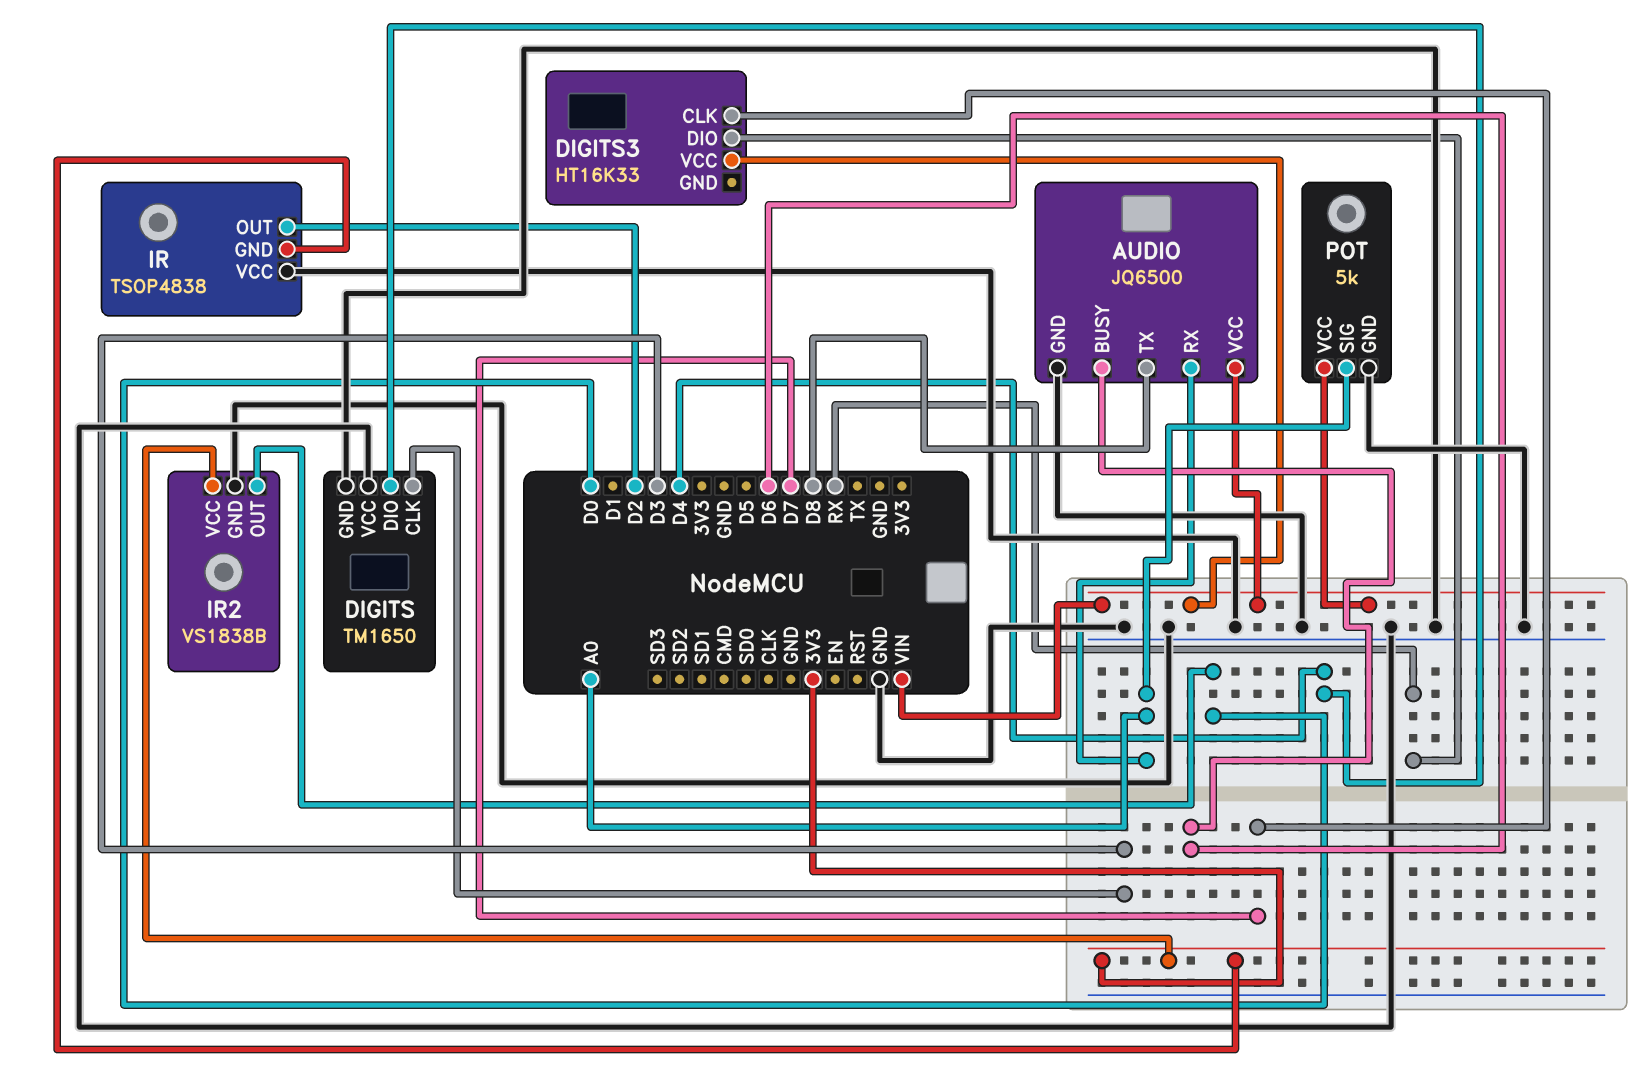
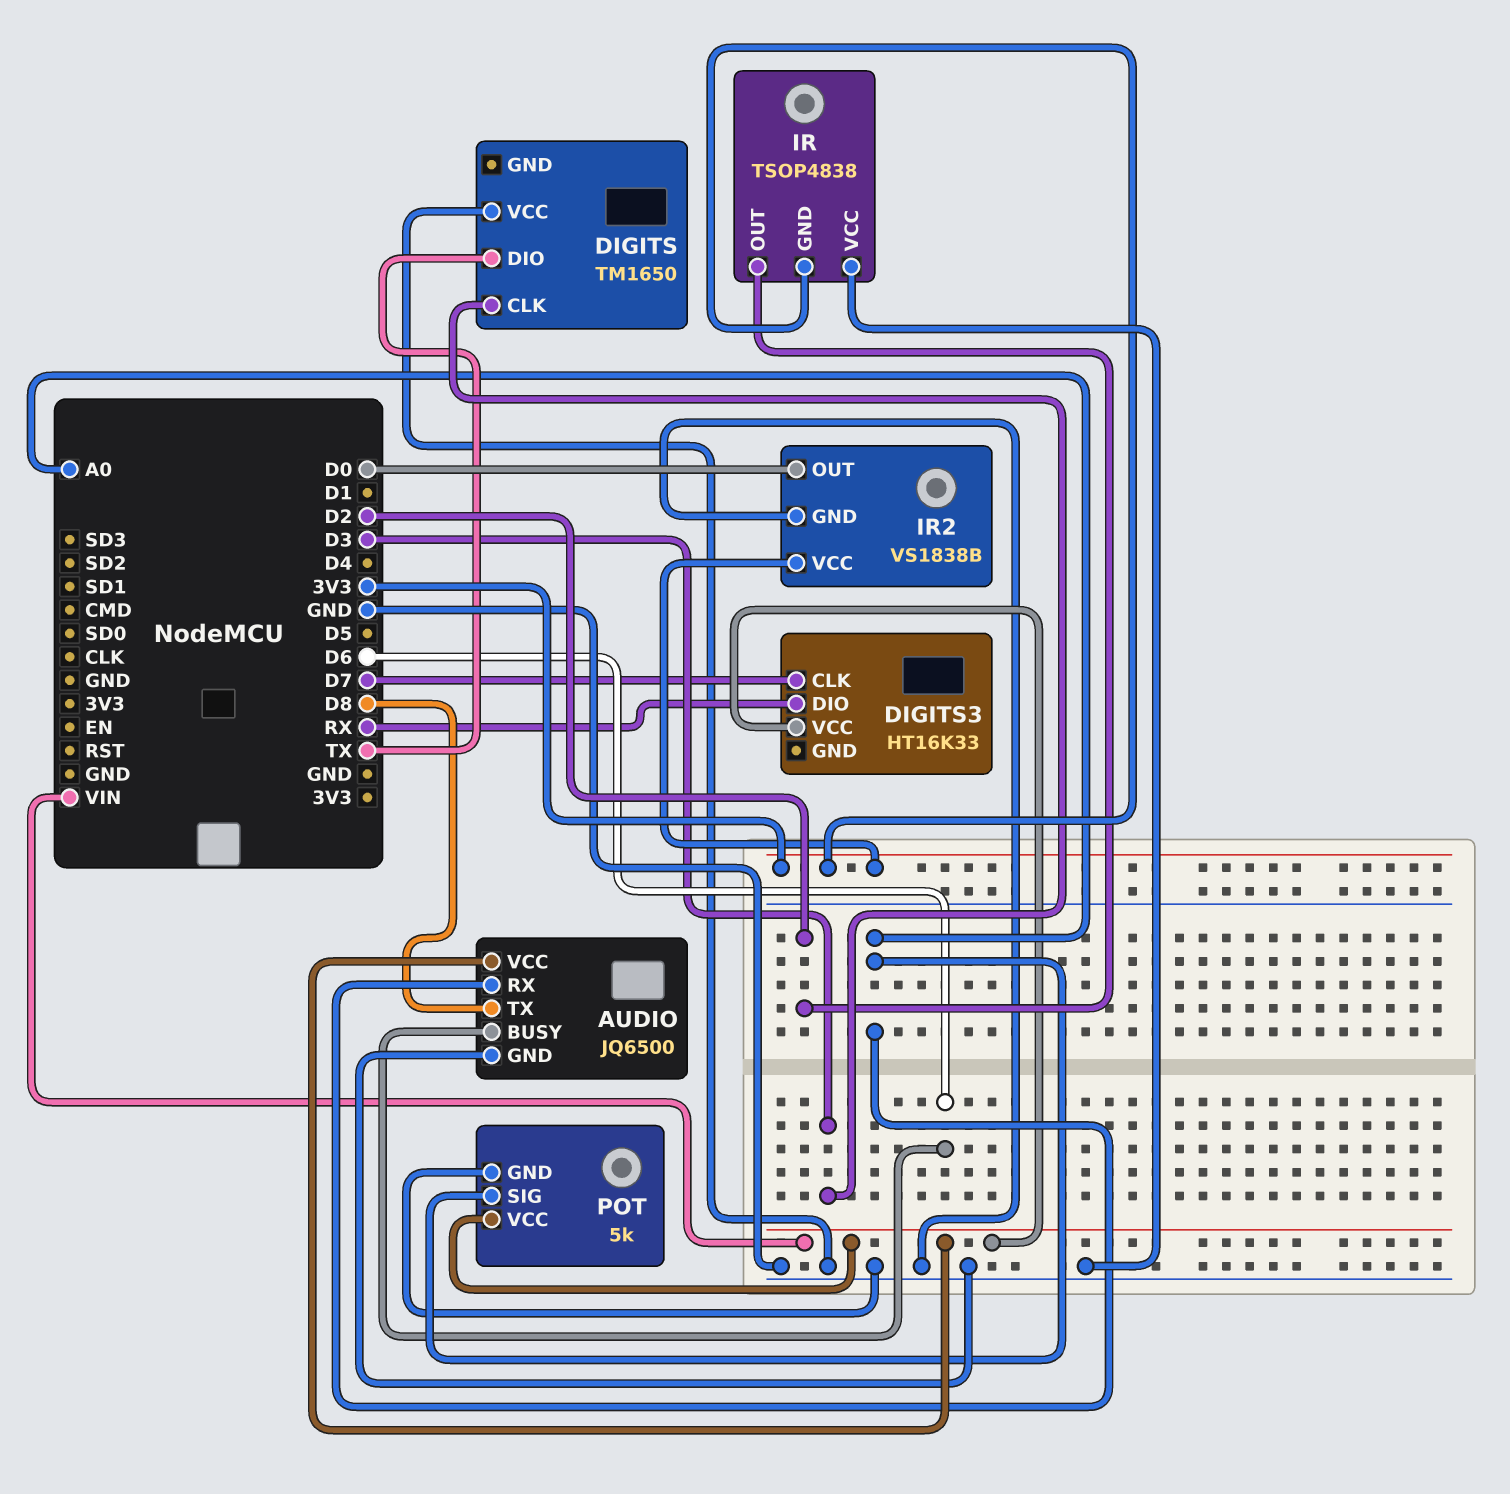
DIGITS pin DIO: D4 -> TX
DIGITS pin GND: GND -> none

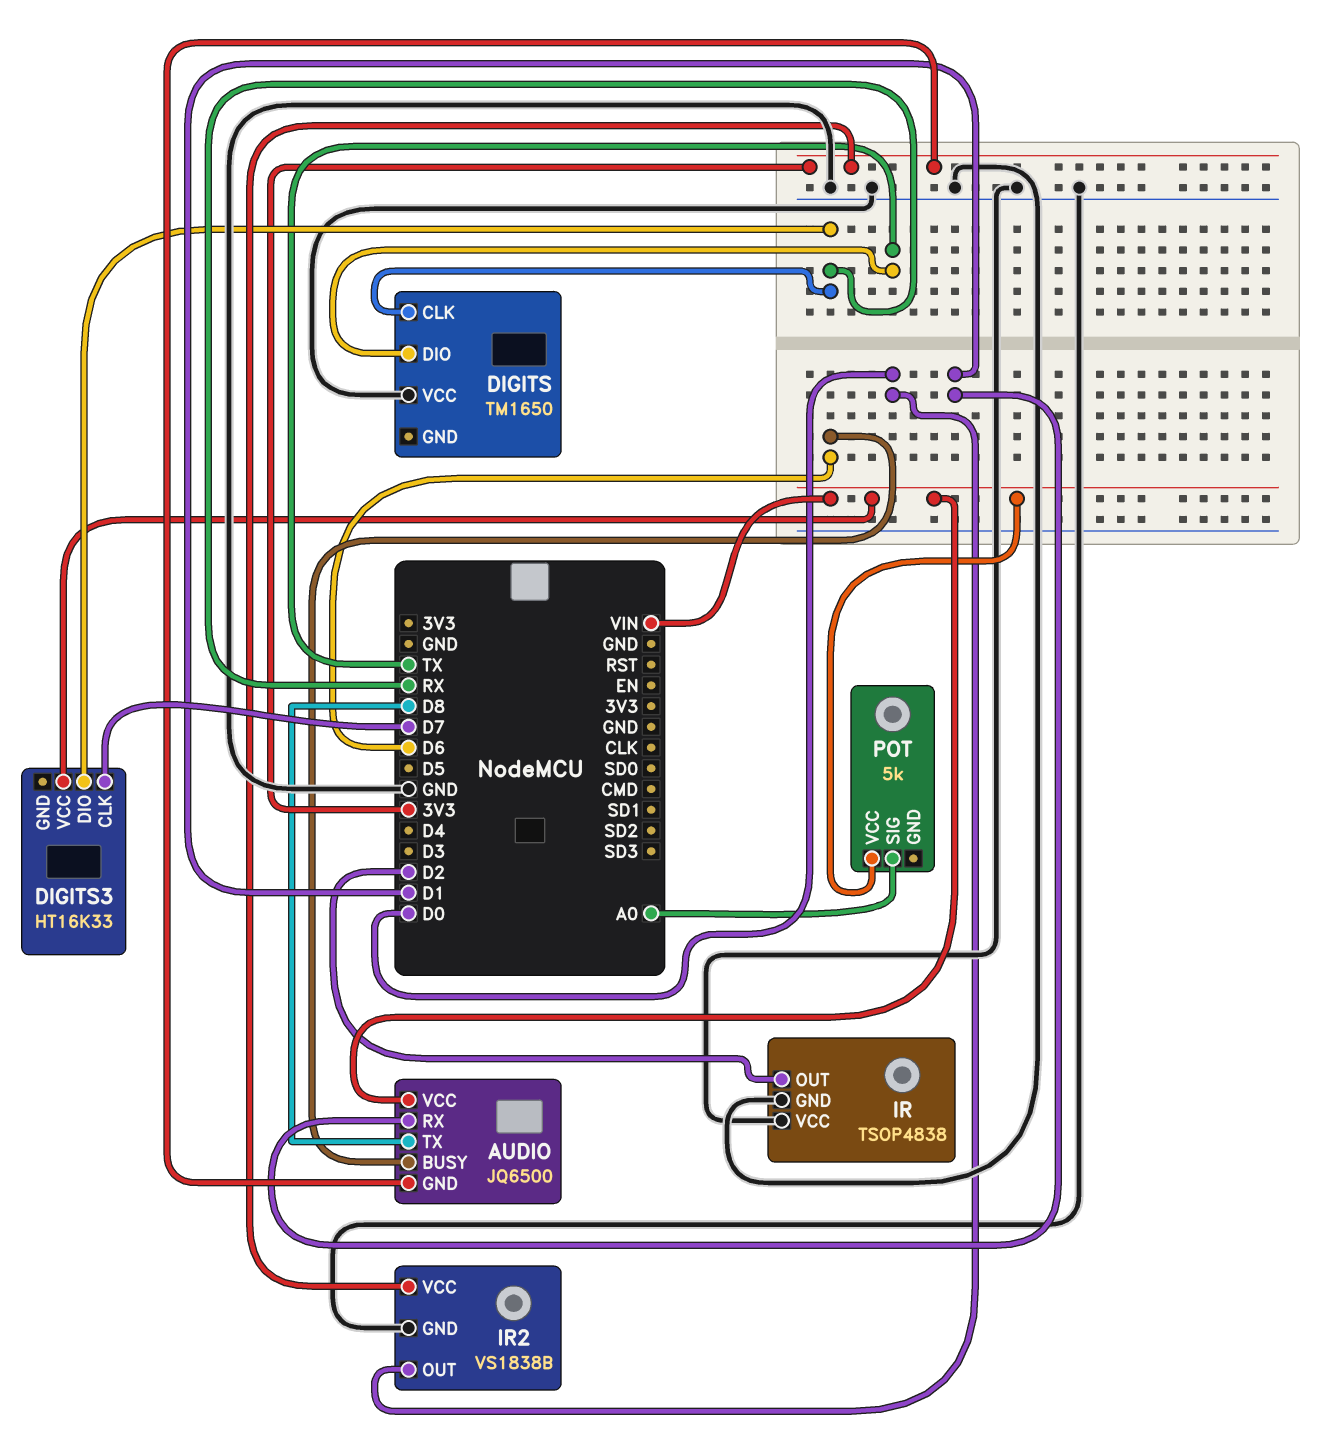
AUDIO pin GND: GND -> 3V3
AUDIO pin RX: A0 -> D1
DIGITS pin CLK: D3 -> RX
IR pin GND: 3V3 -> GND
POT pin GND: GND -> none

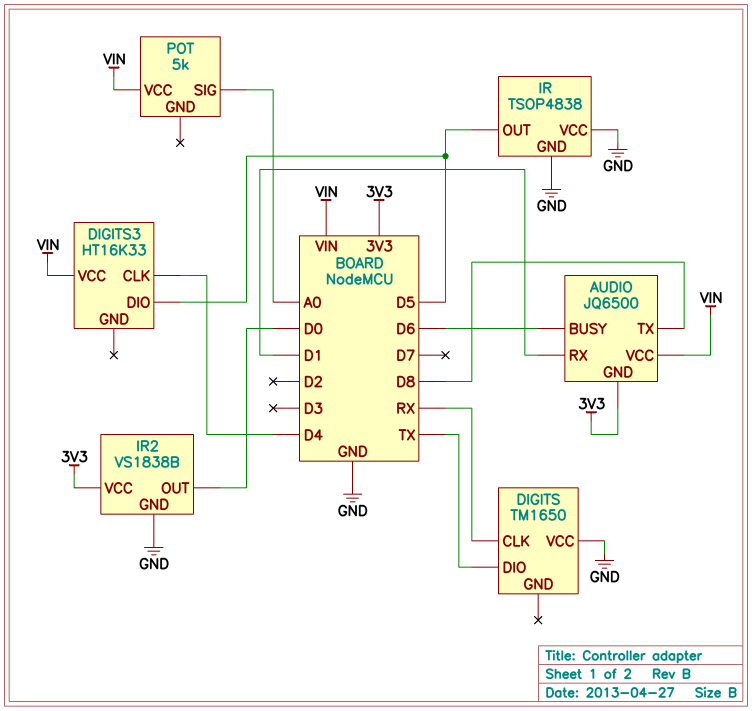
DIGITS3 pin CLK: D7 -> D4
DIGITS3 pin DIO: RX -> D5
IR pin OUT: D2 -> D5

